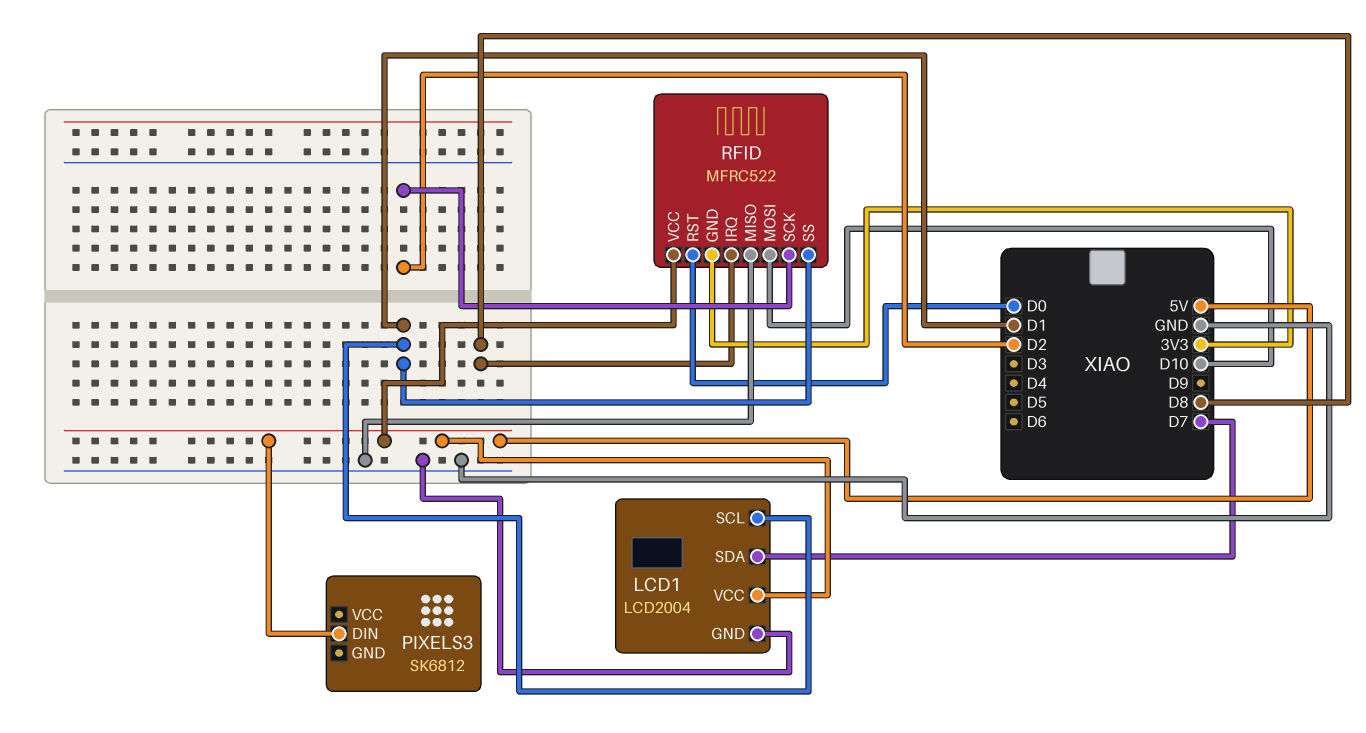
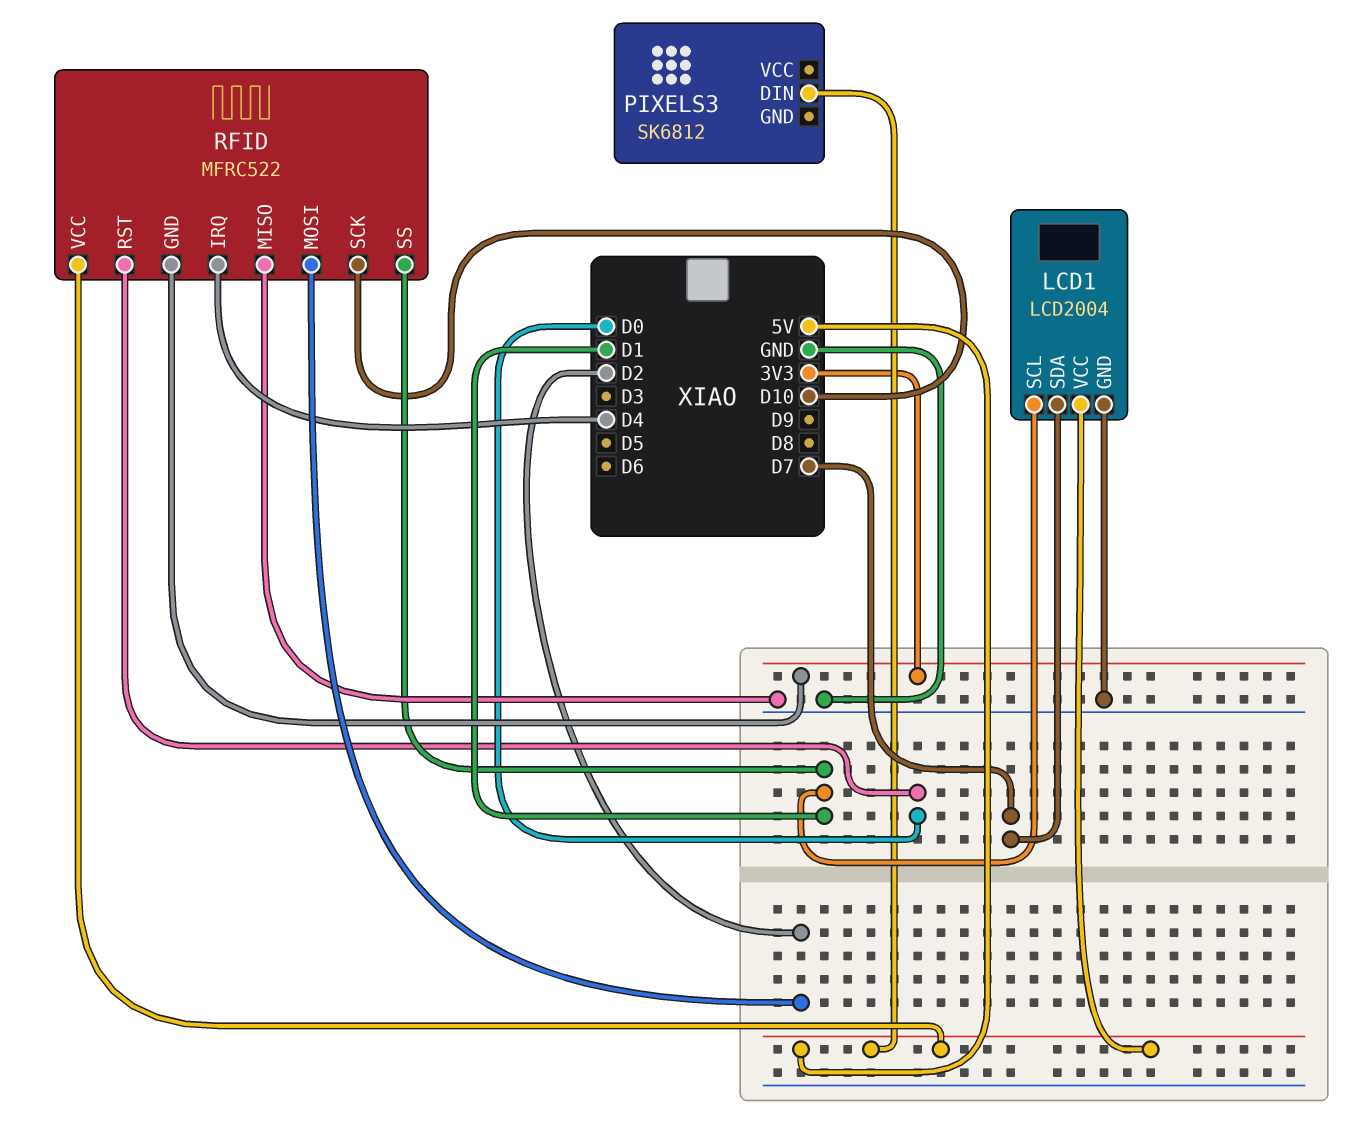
RFID pin IRQ: D8 -> D4
RFID pin MOSI: D10 -> D2
RFID pin SCK: D2 -> D10

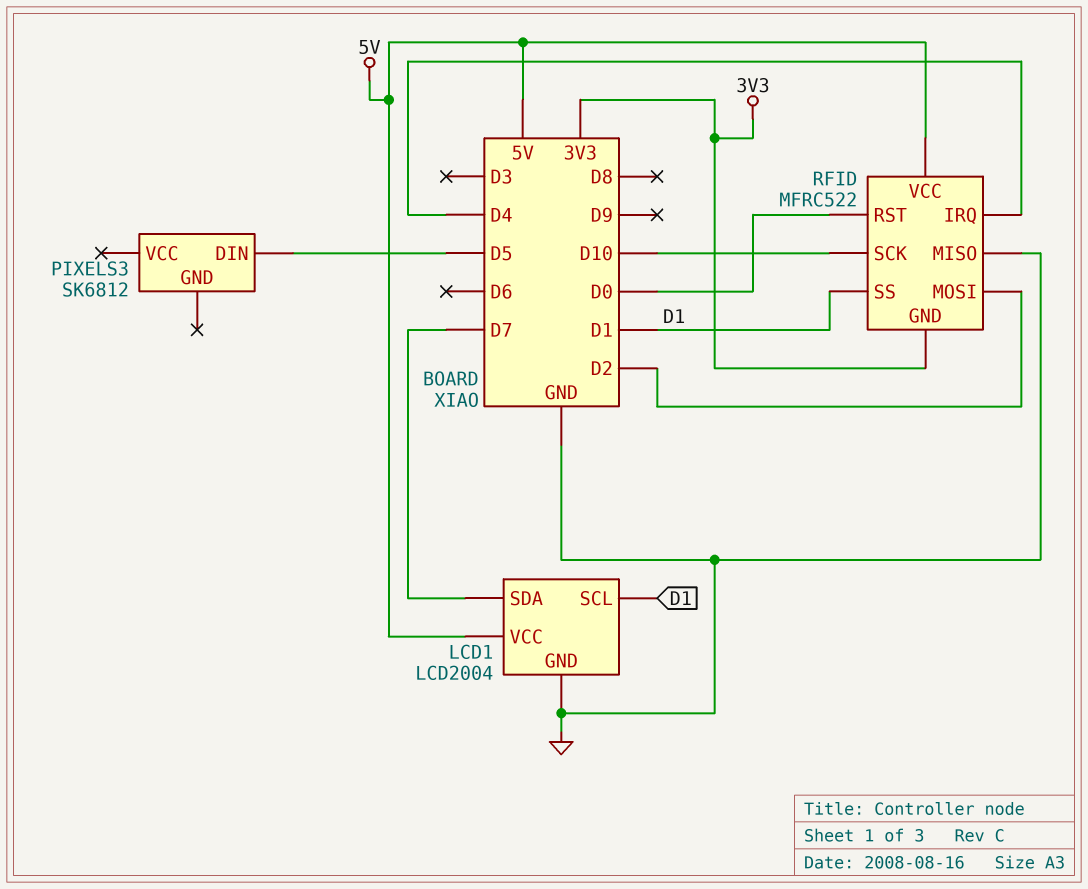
PIXELS3 pin DIN: 5V -> D5

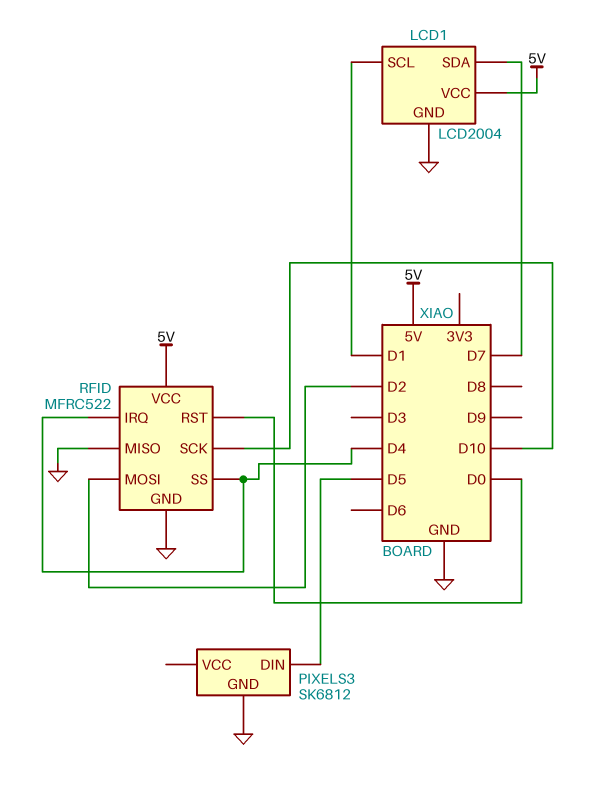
PIXELS3 pin GND: none -> GND
RFID pin GND: 3V3 -> GND
RFID pin SS: D1 -> D4

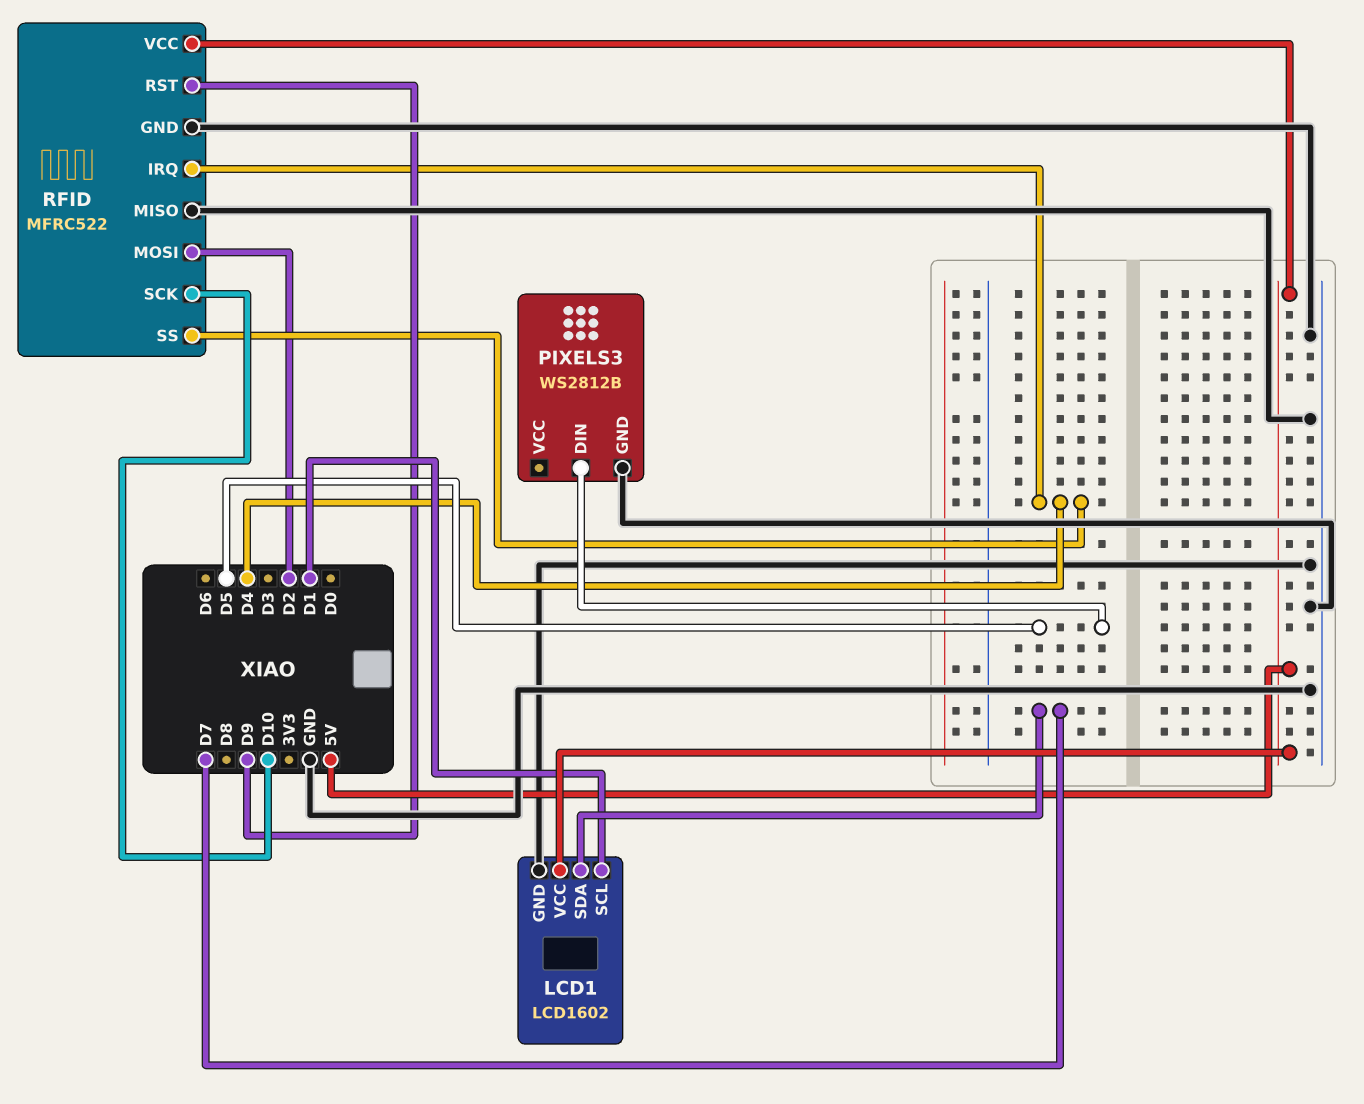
LCD1: LCD2004 -> LCD1602
PIXELS3: SK6812 -> WS2812B
RFID pin RST: D0 -> D9

